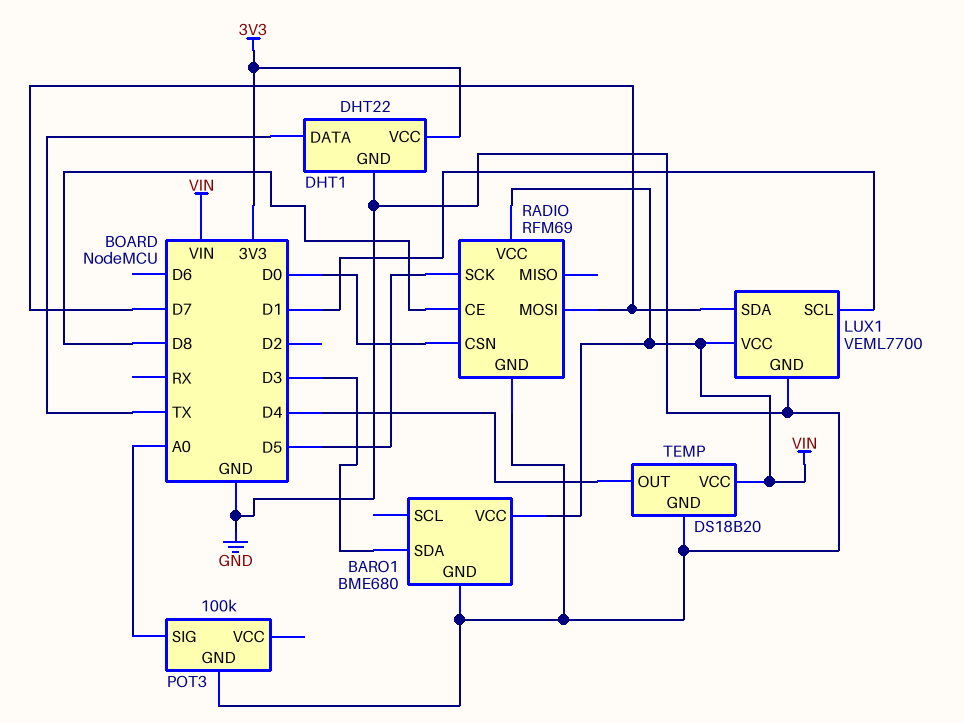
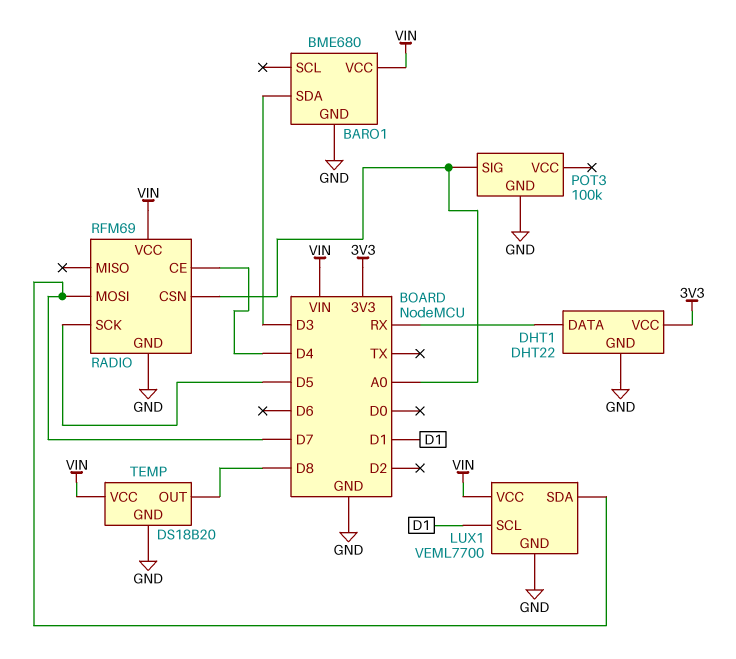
DHT1 pin DATA: TX -> RX
RADIO pin CE: D8 -> D4
RADIO pin CSN: D0 -> A0
TEMP pin OUT: D4 -> D8

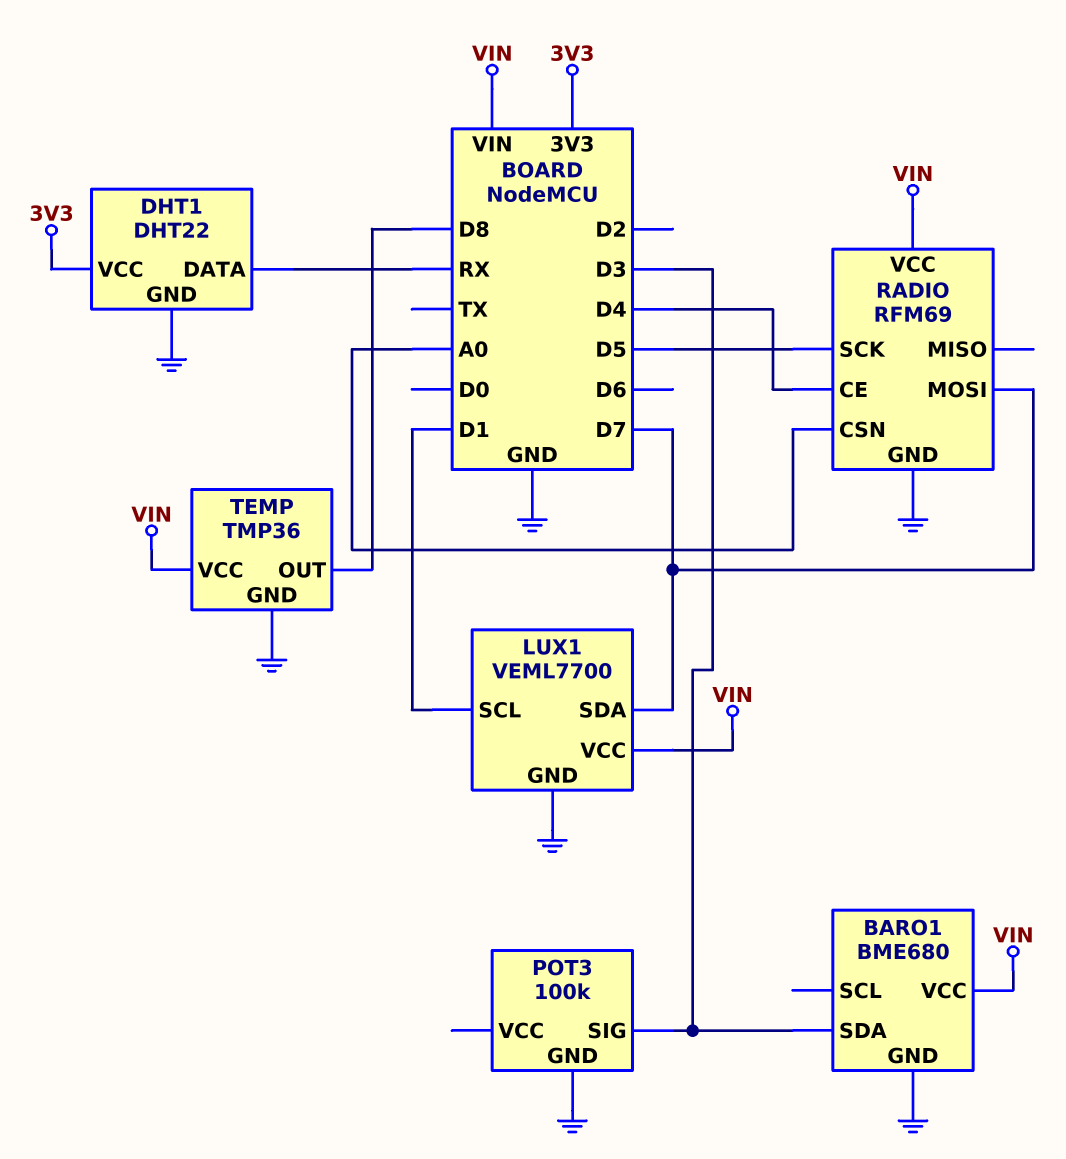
POT3 pin SIG: A0 -> D3
TEMP: DS18B20 -> TMP36

